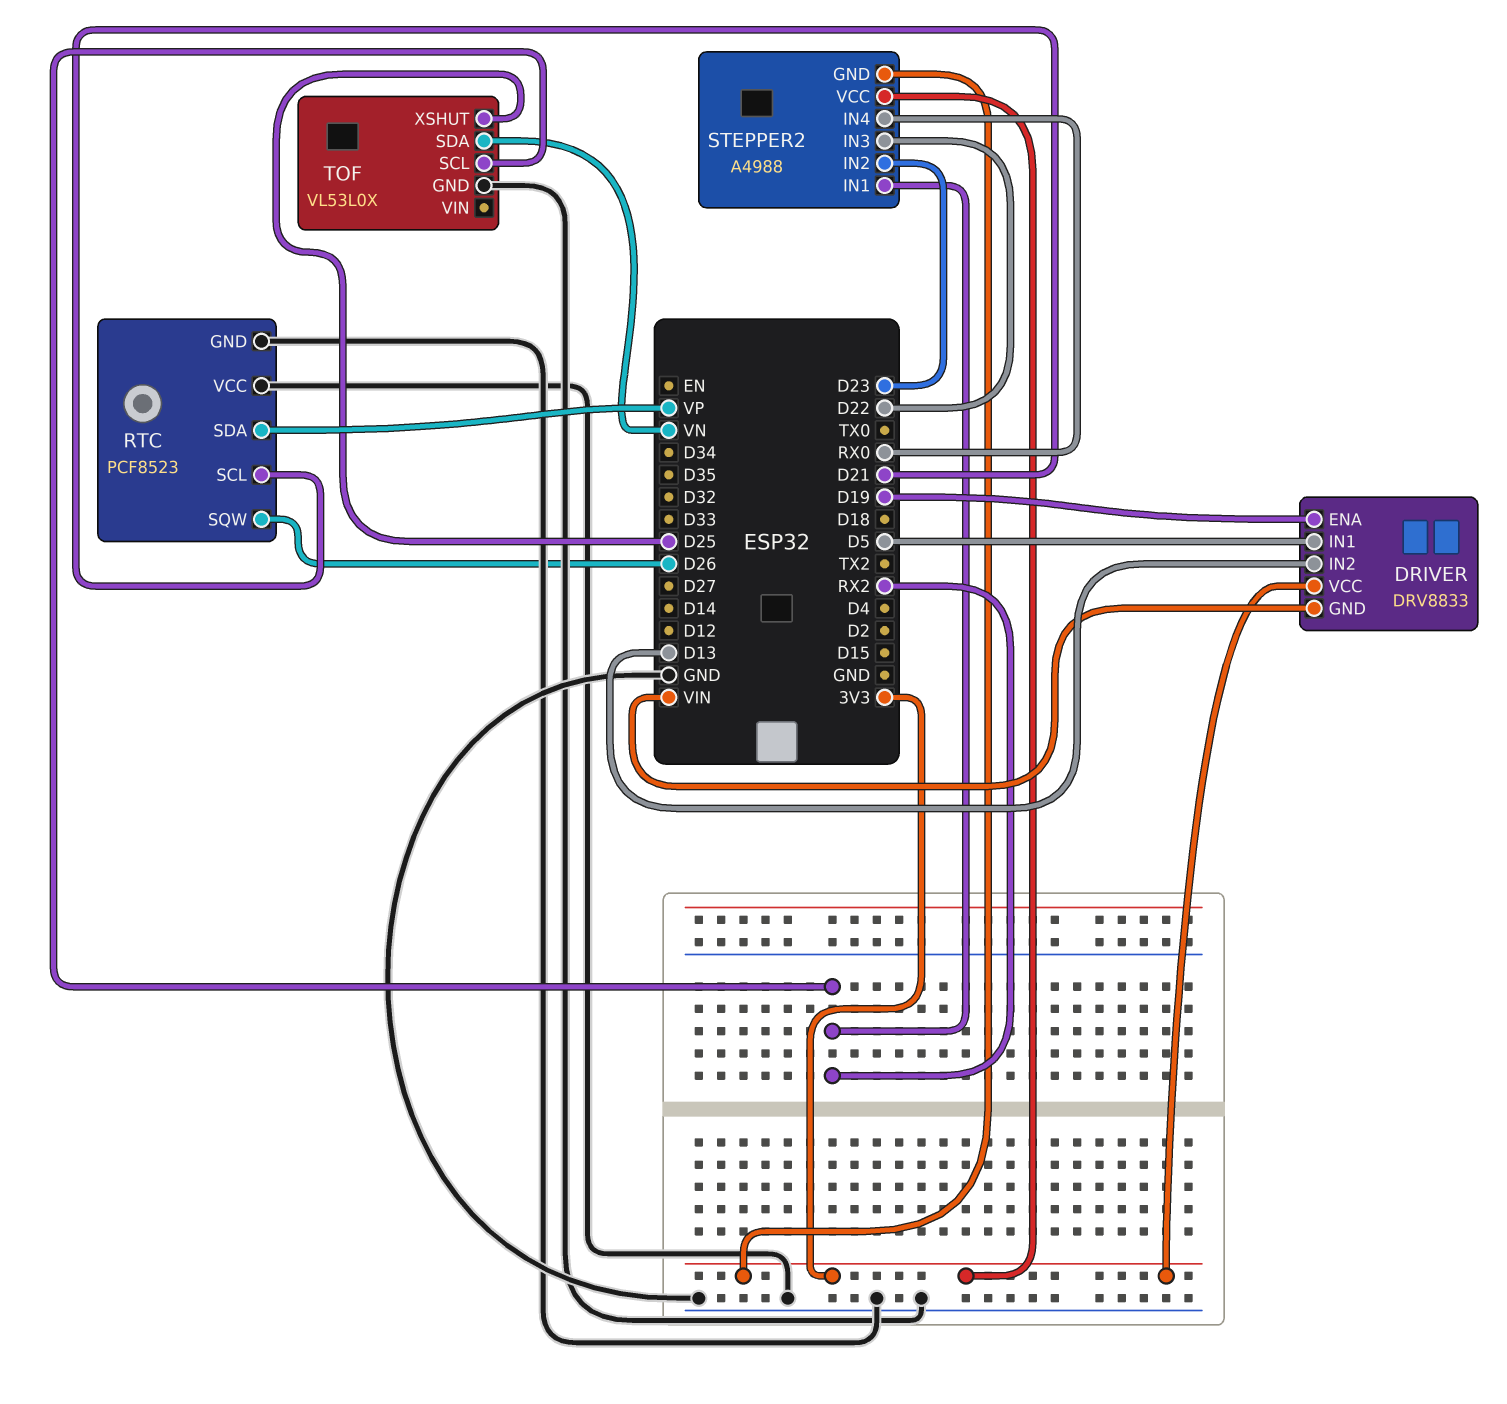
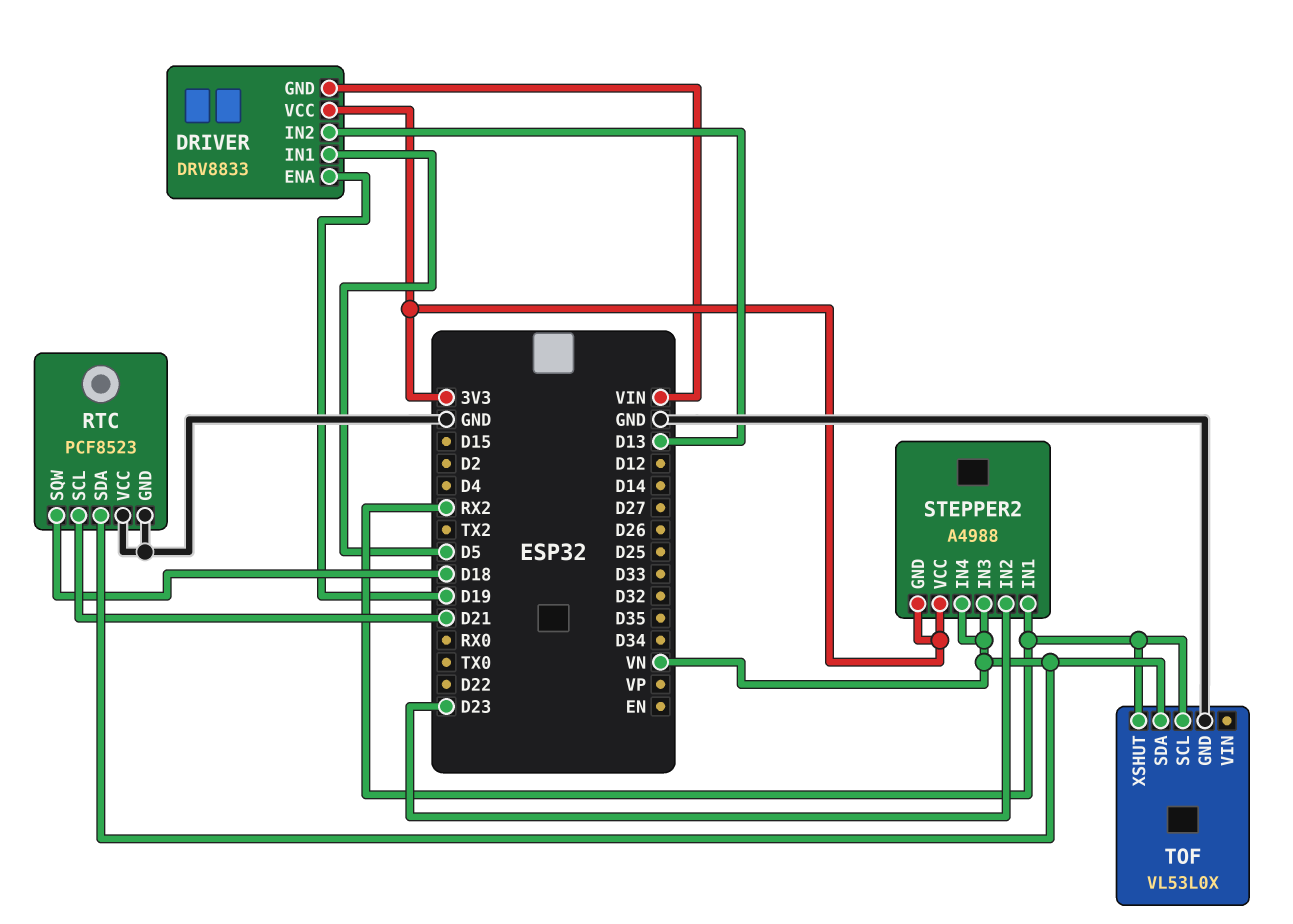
RTC pin SDA: VP -> VN
RTC pin SQW: D26 -> D18
STEPPER2 pin IN3: D22 -> VN
STEPPER2 pin IN4: RX0 -> VN
TOF pin XSHUT: D25 -> RX2

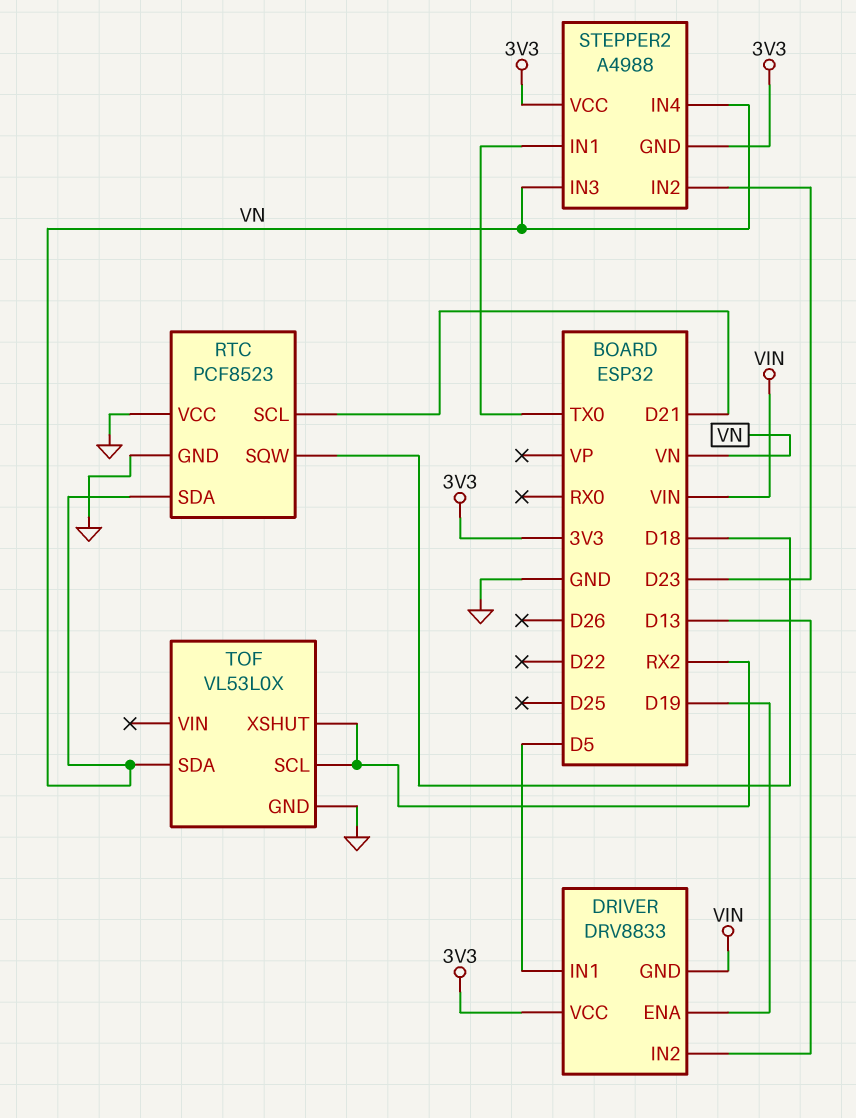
STEPPER2 pin IN1: RX2 -> TX0

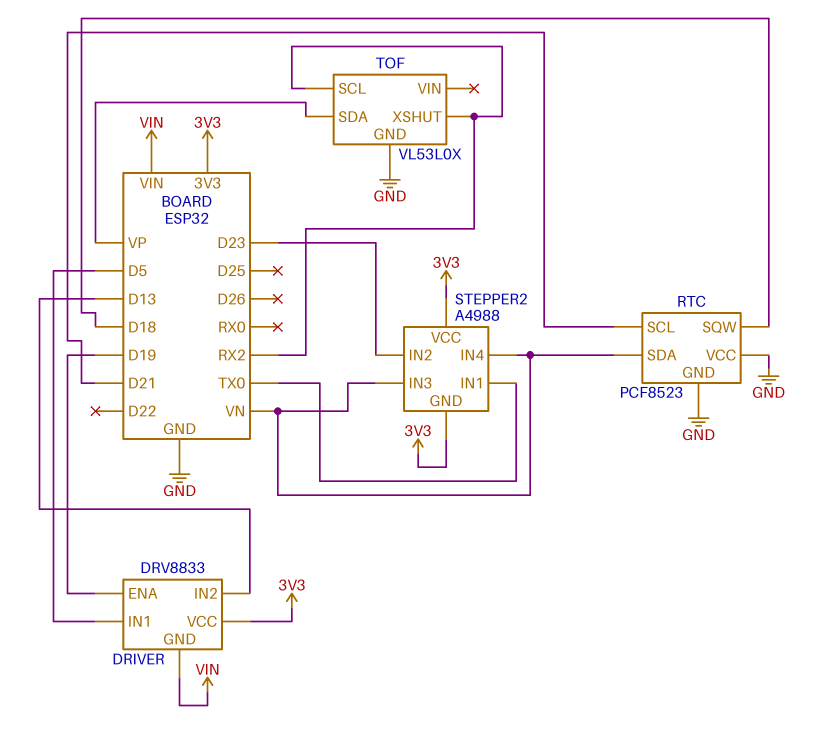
TOF pin SDA: VN -> VP

